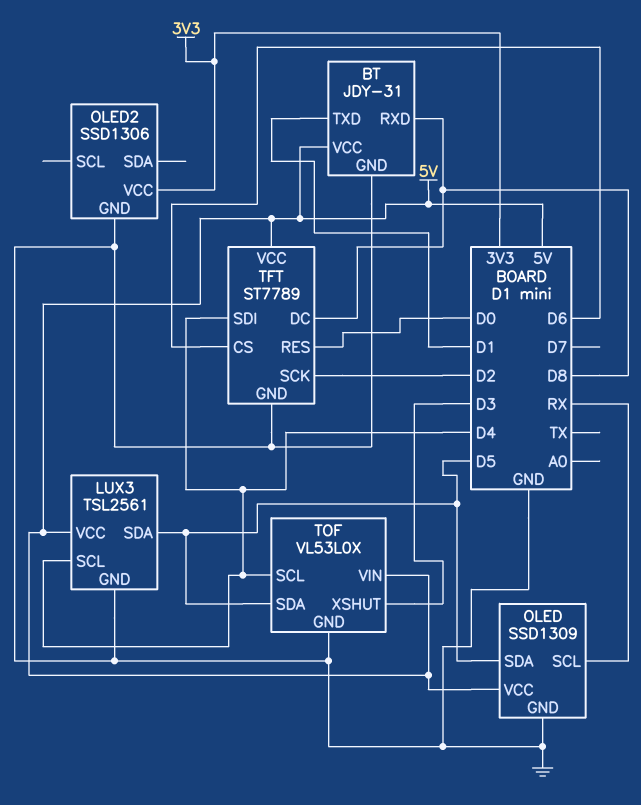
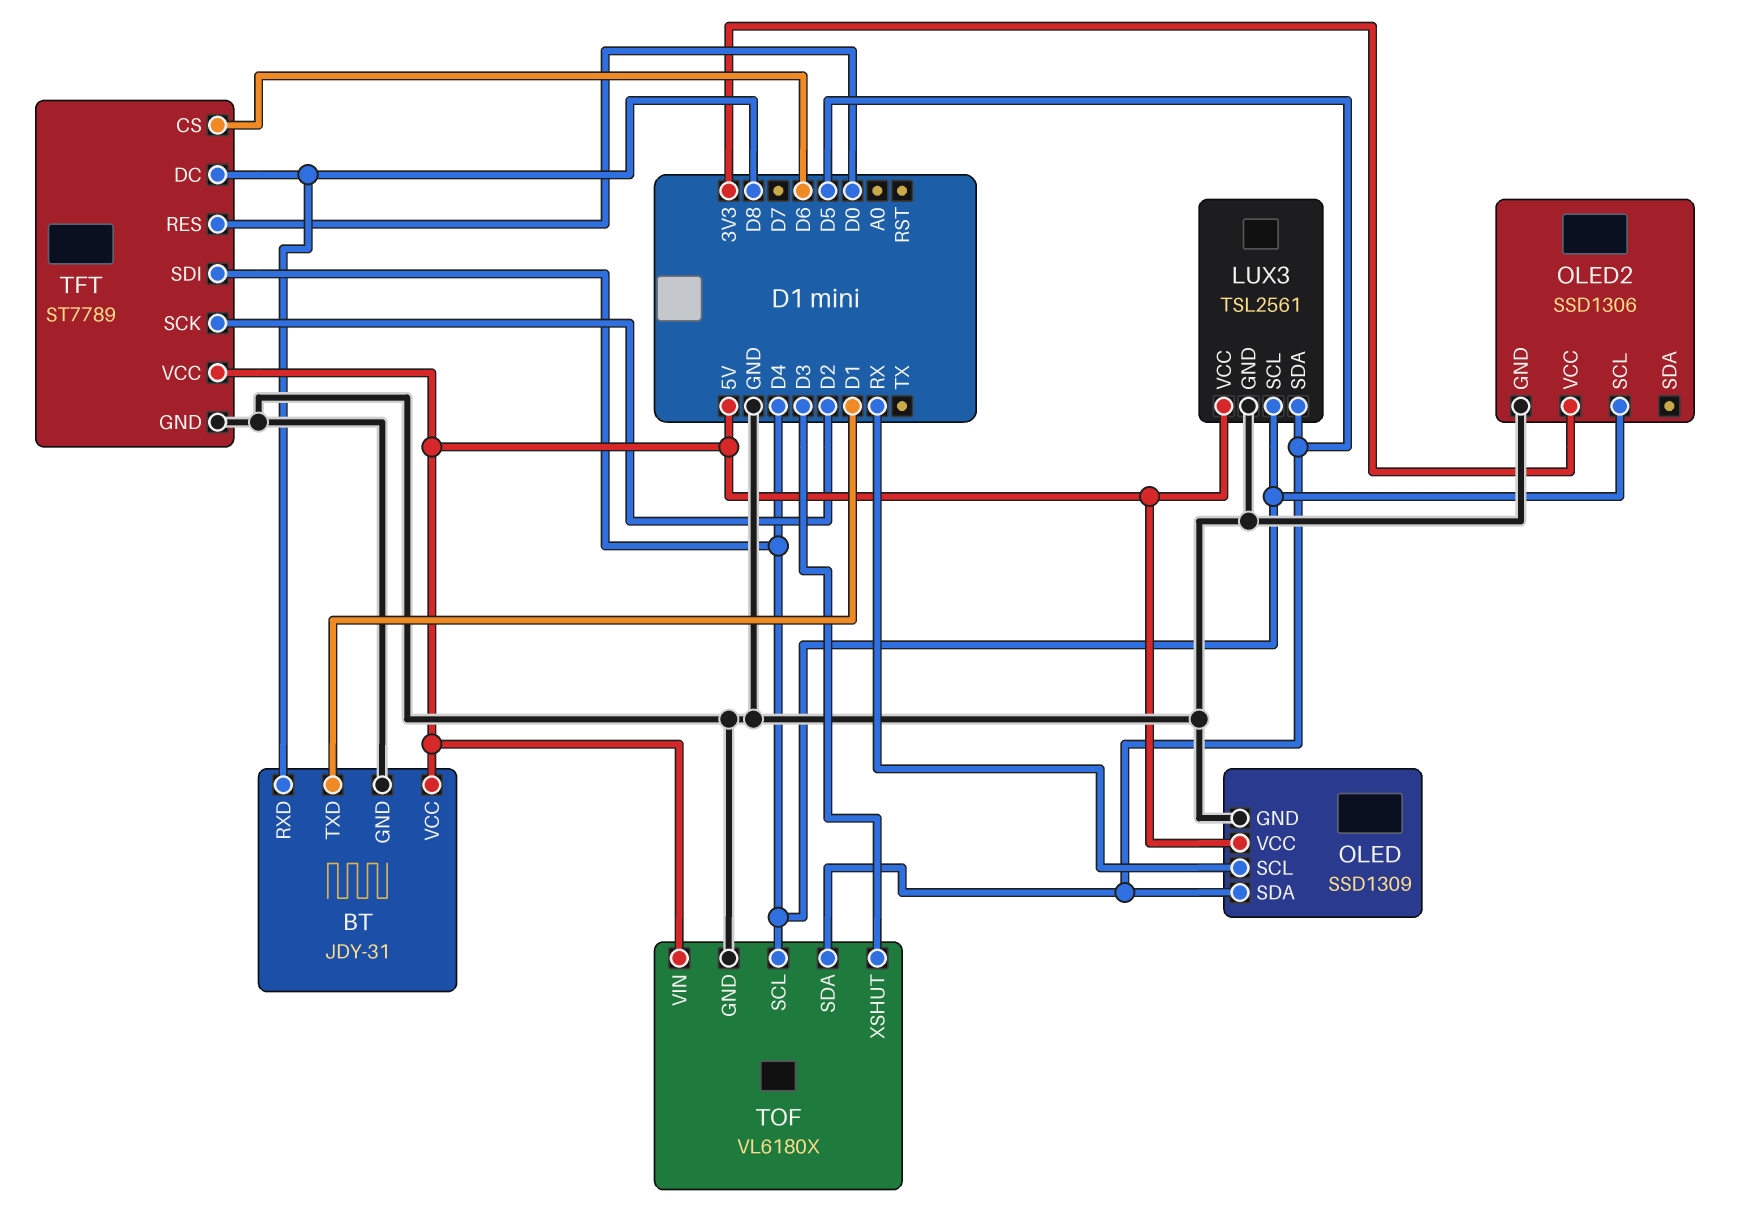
OLED2 pin SCL: none -> D4
TOF: VL53L0X -> VL6180X

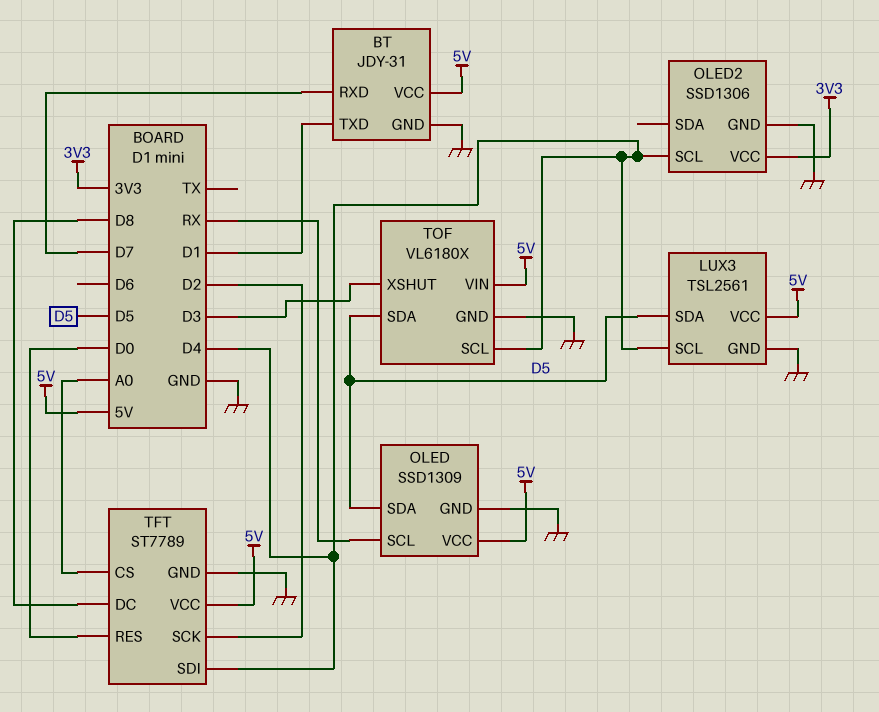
BT pin RXD: D8 -> D7
TFT pin CS: D6 -> A0

